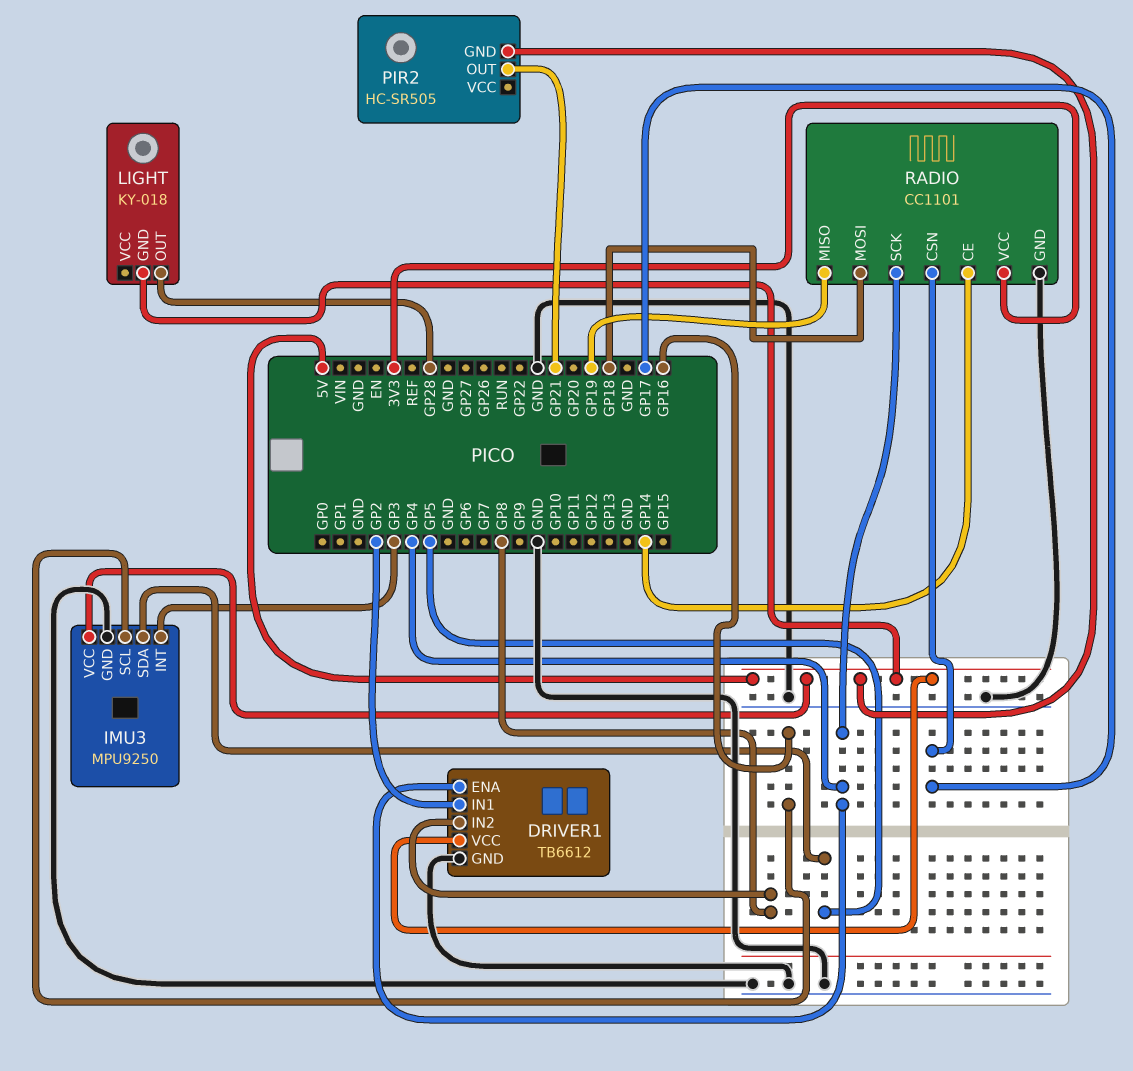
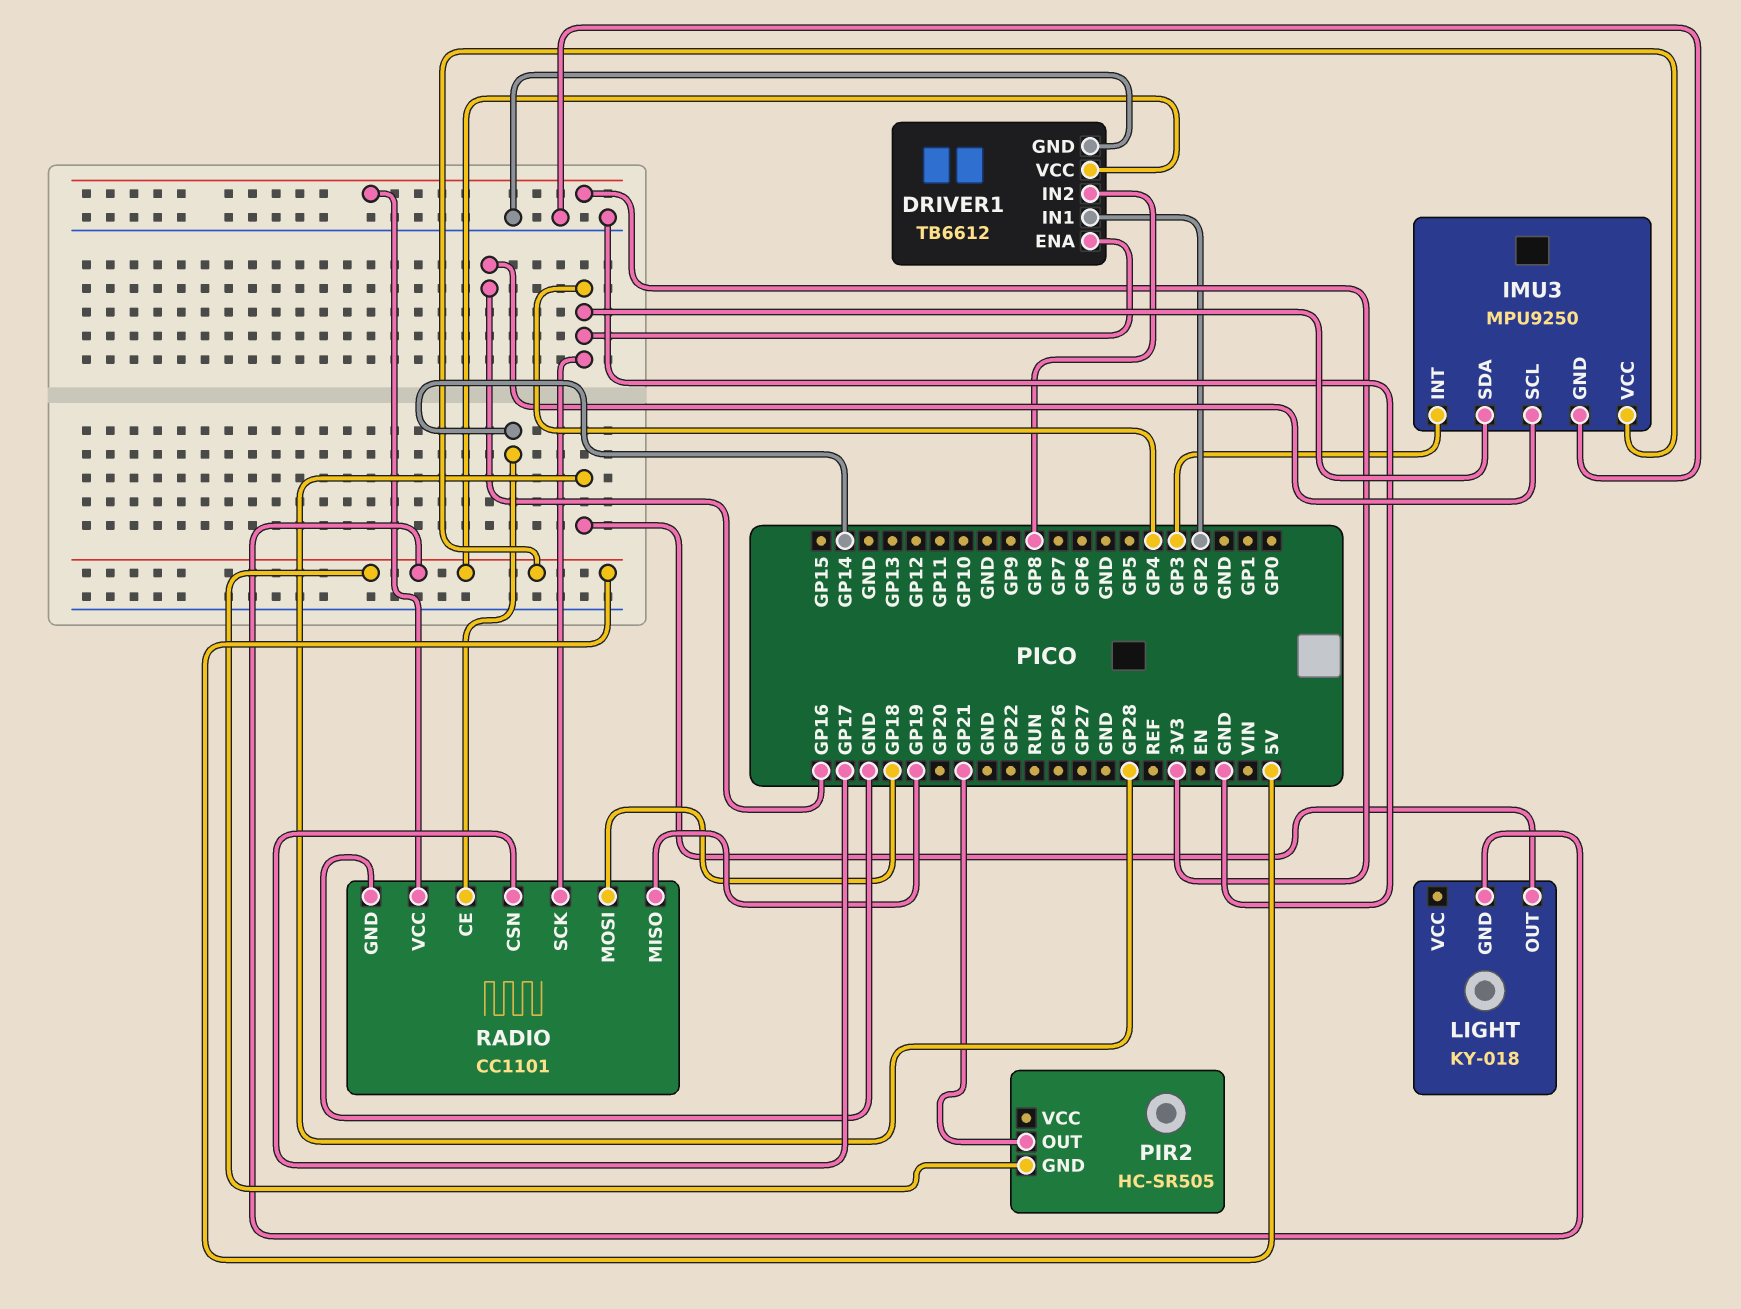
IMU3 pin SDA: GP5 -> GP4

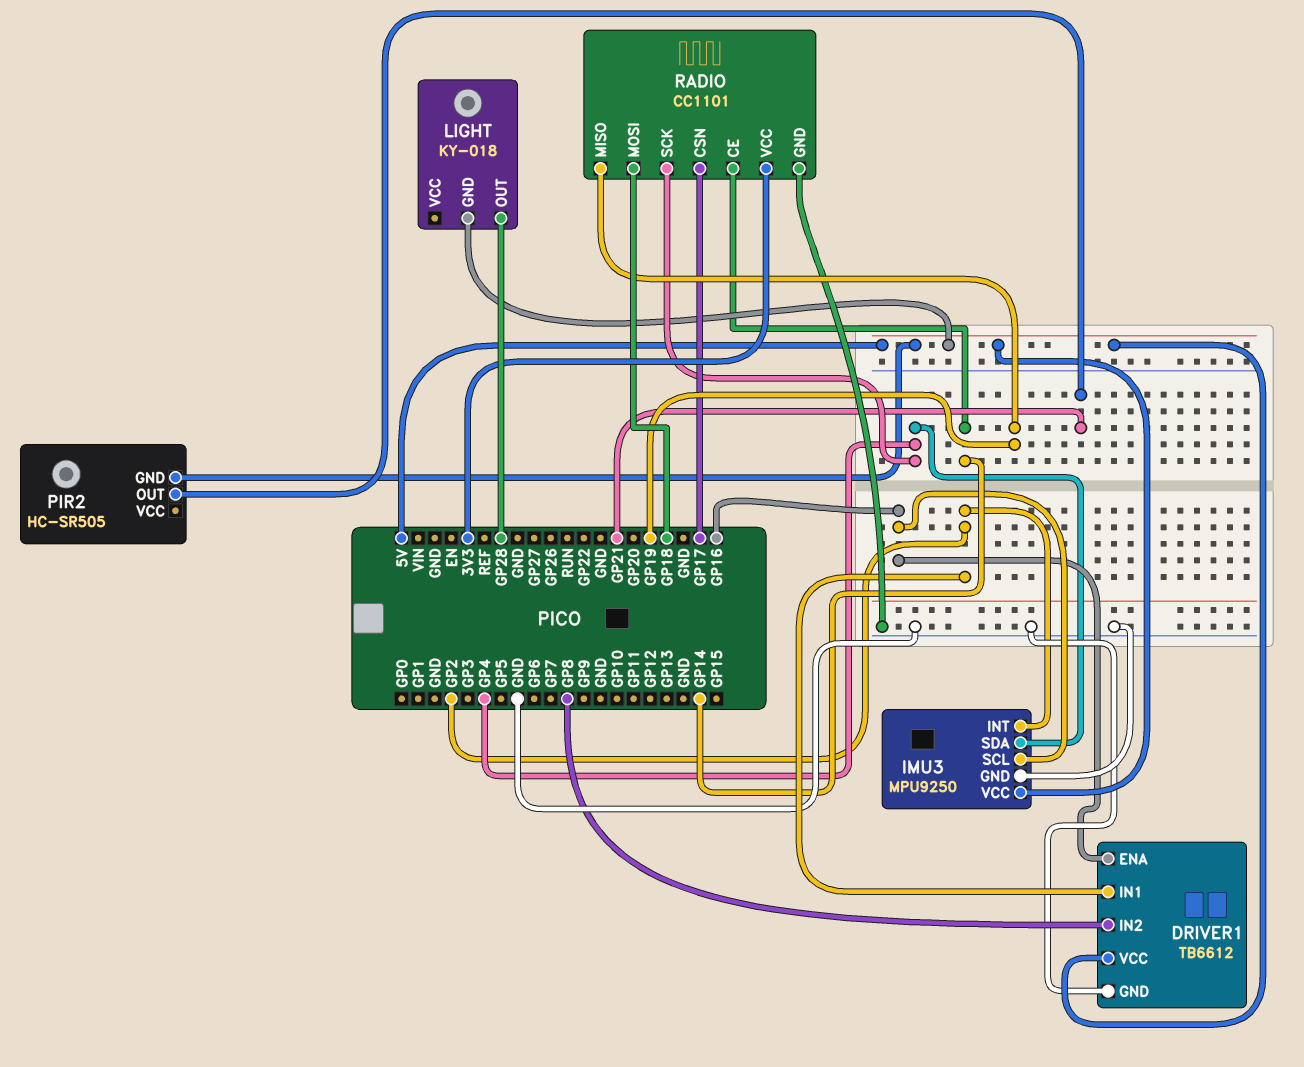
DRIVER1 pin ENA: GP4 -> GP16
IMU3 pin INT: GP3 -> GP2

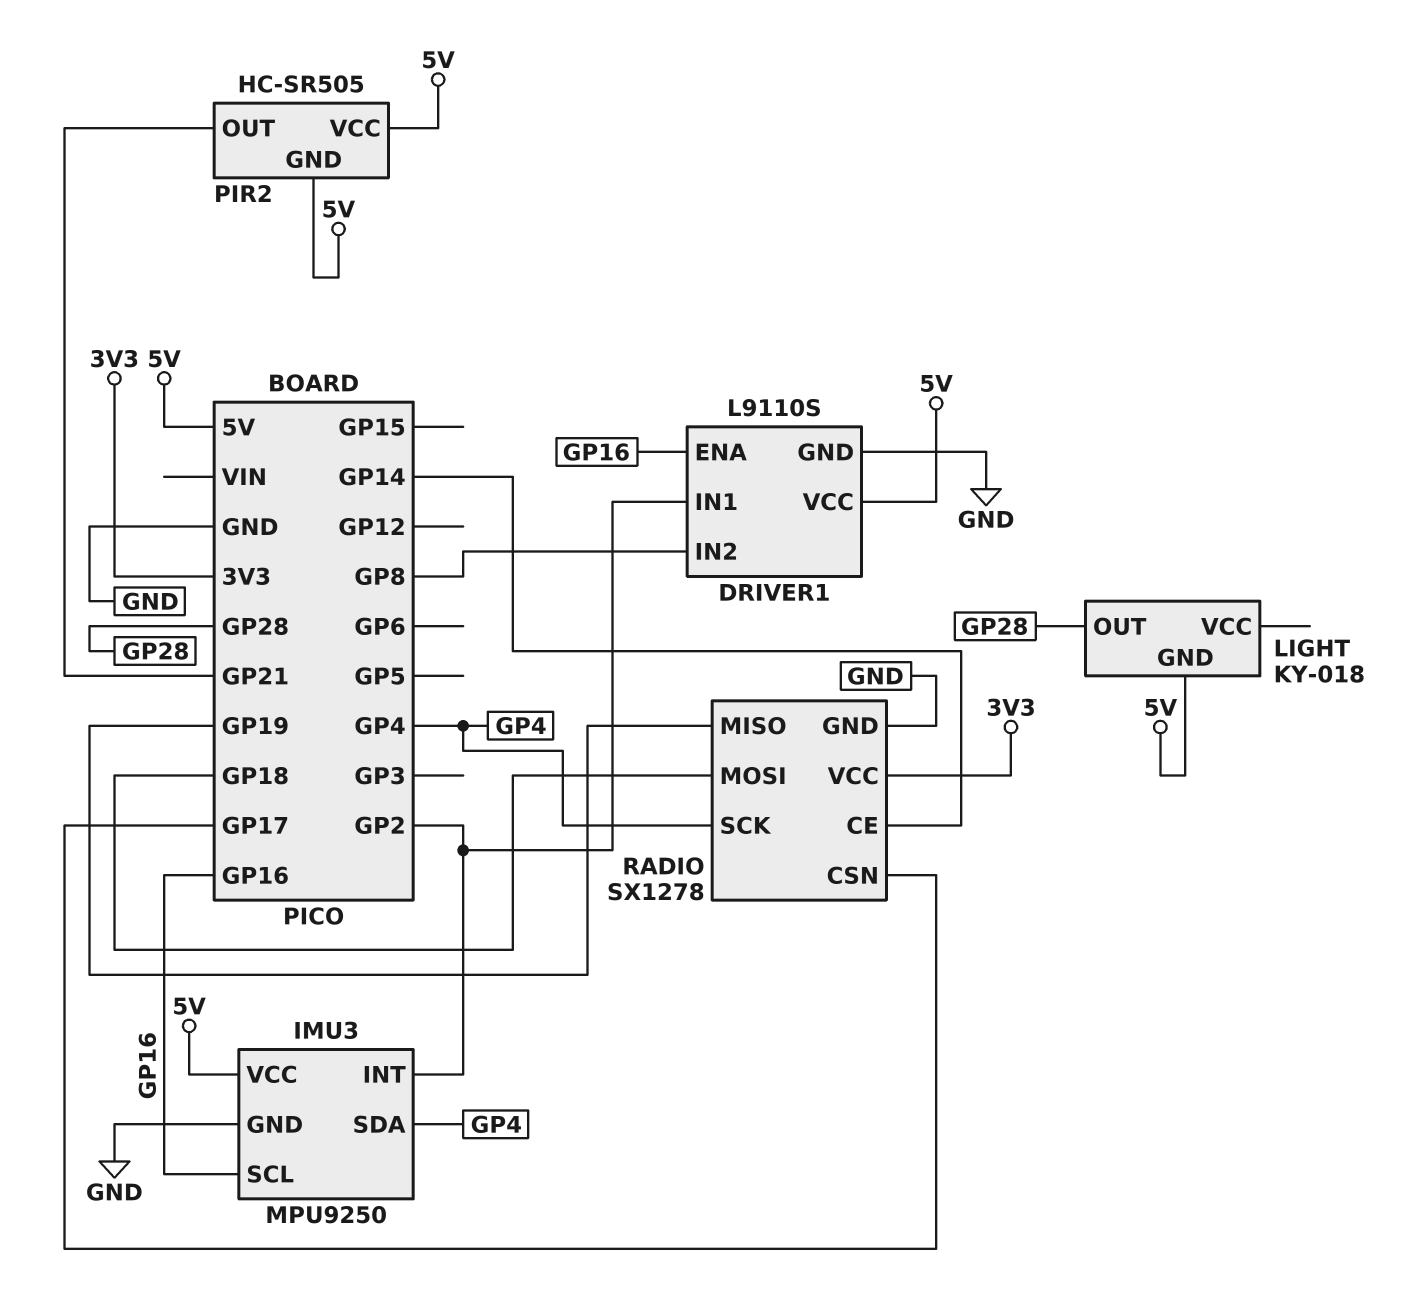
DRIVER1: TB6612 -> L9110S
PIR2 pin VCC: none -> 5V
RADIO: CC1101 -> SX1278

